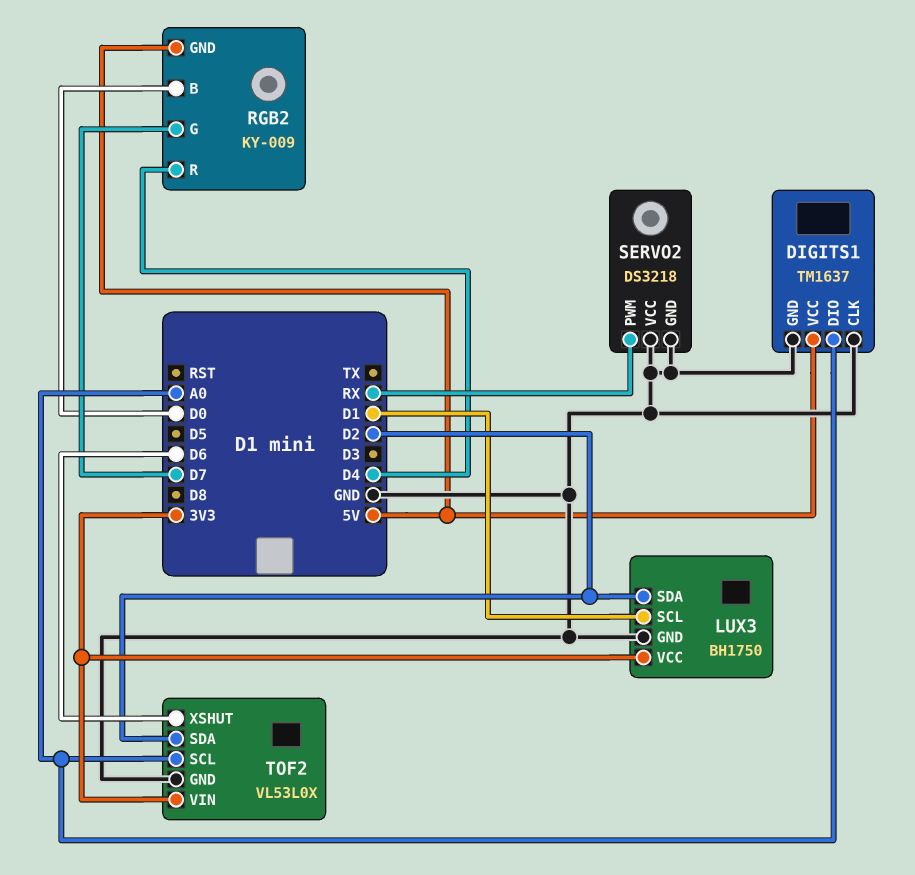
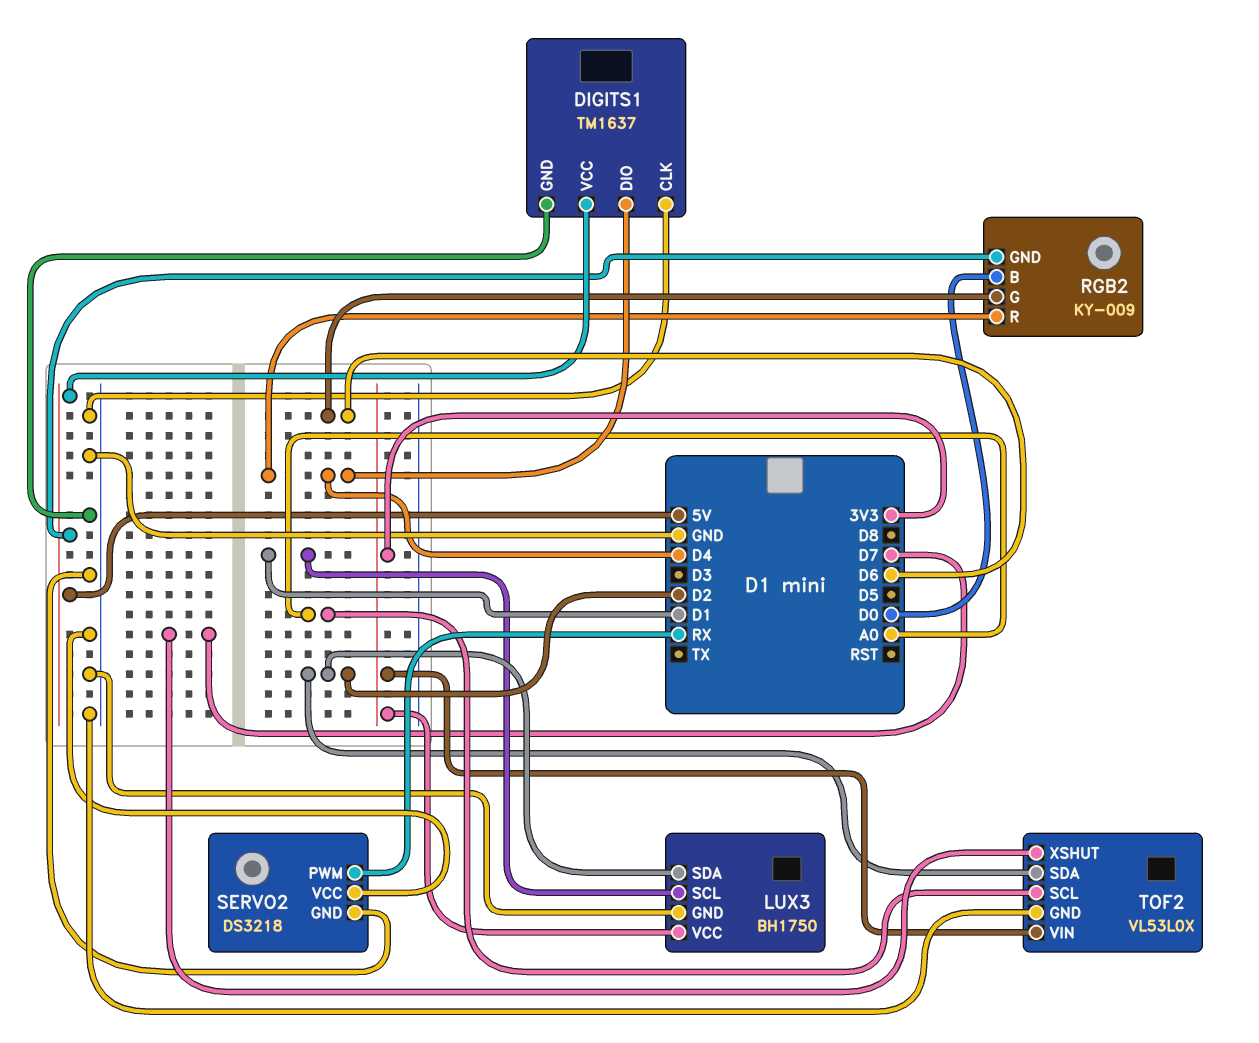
DIGITS1 pin DIO: A0 -> D4
RGB2 pin G: D7 -> D6
TOF2 pin XSHUT: D6 -> D7

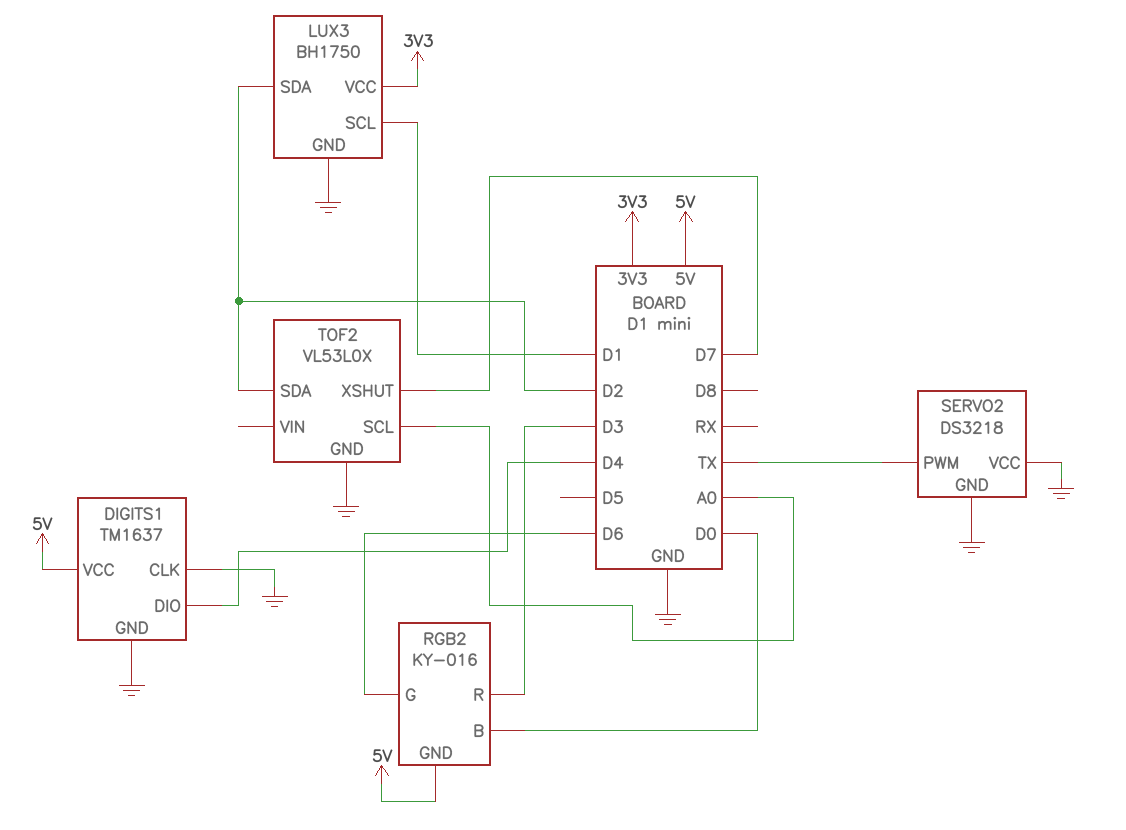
RGB2: KY-009 -> KY-016
RGB2 pin R: D4 -> D3
SERVO2 pin PWM: RX -> TX
TOF2 pin VIN: 3V3 -> none

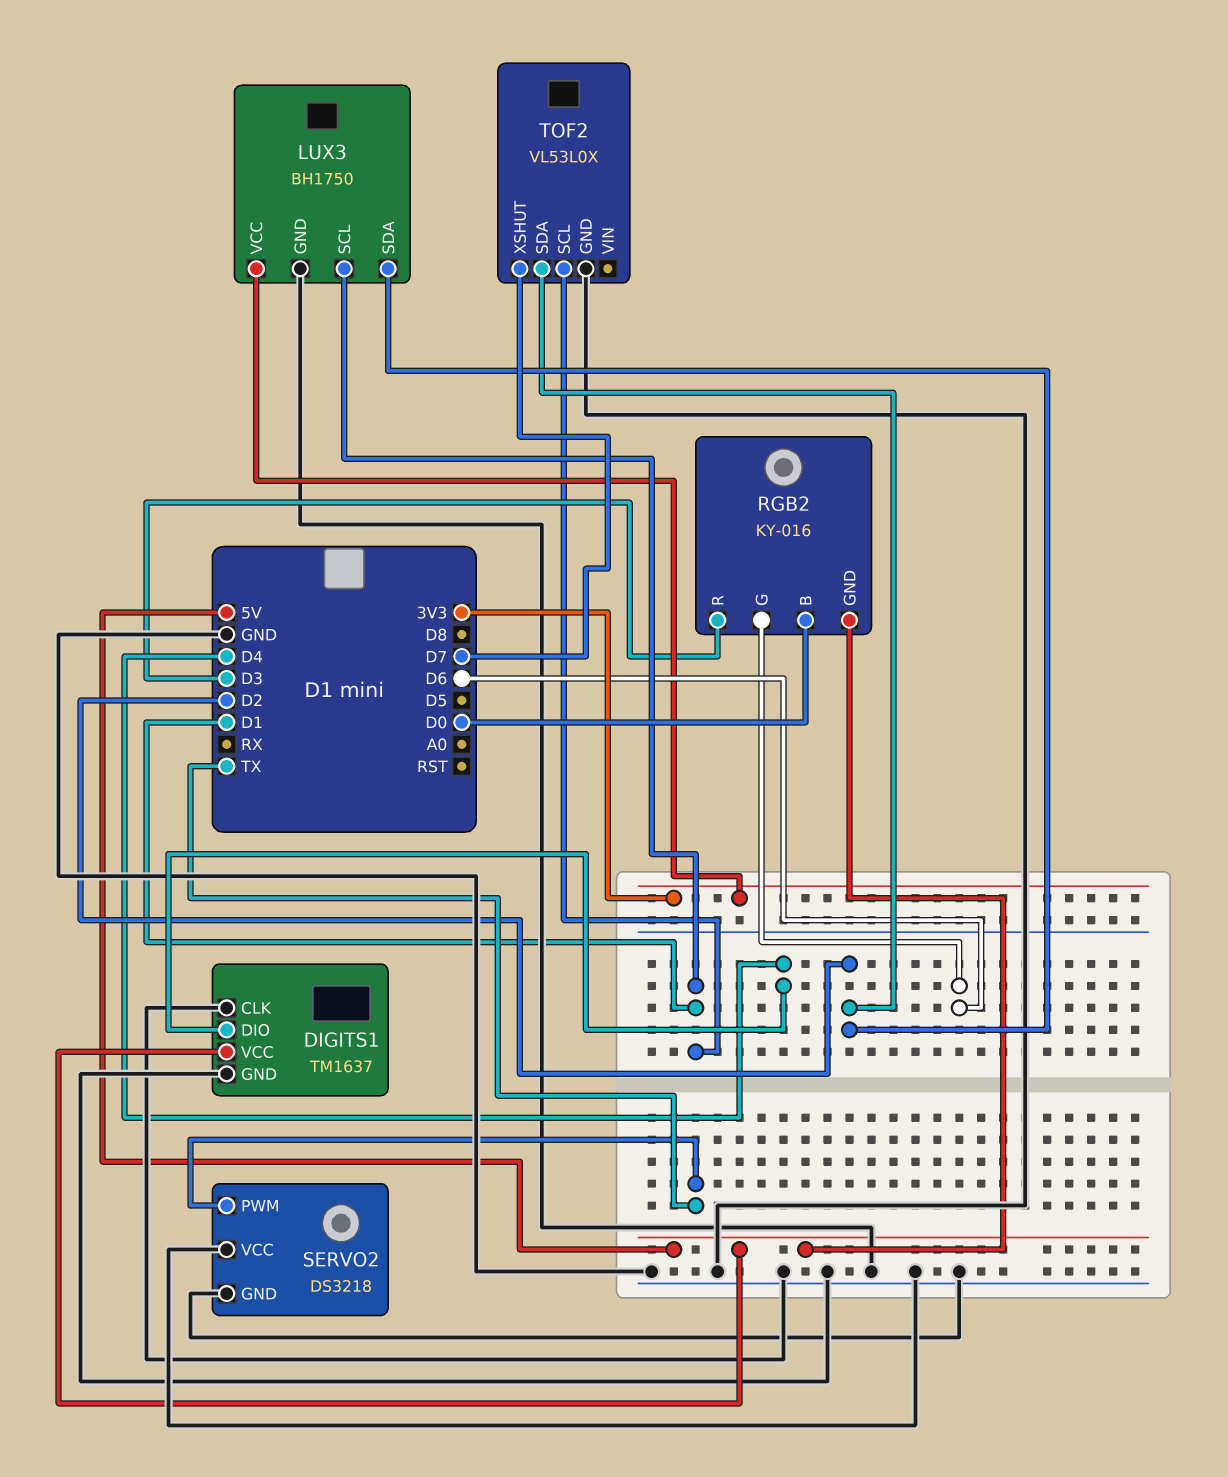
TOF2 pin SCL: A0 -> D1

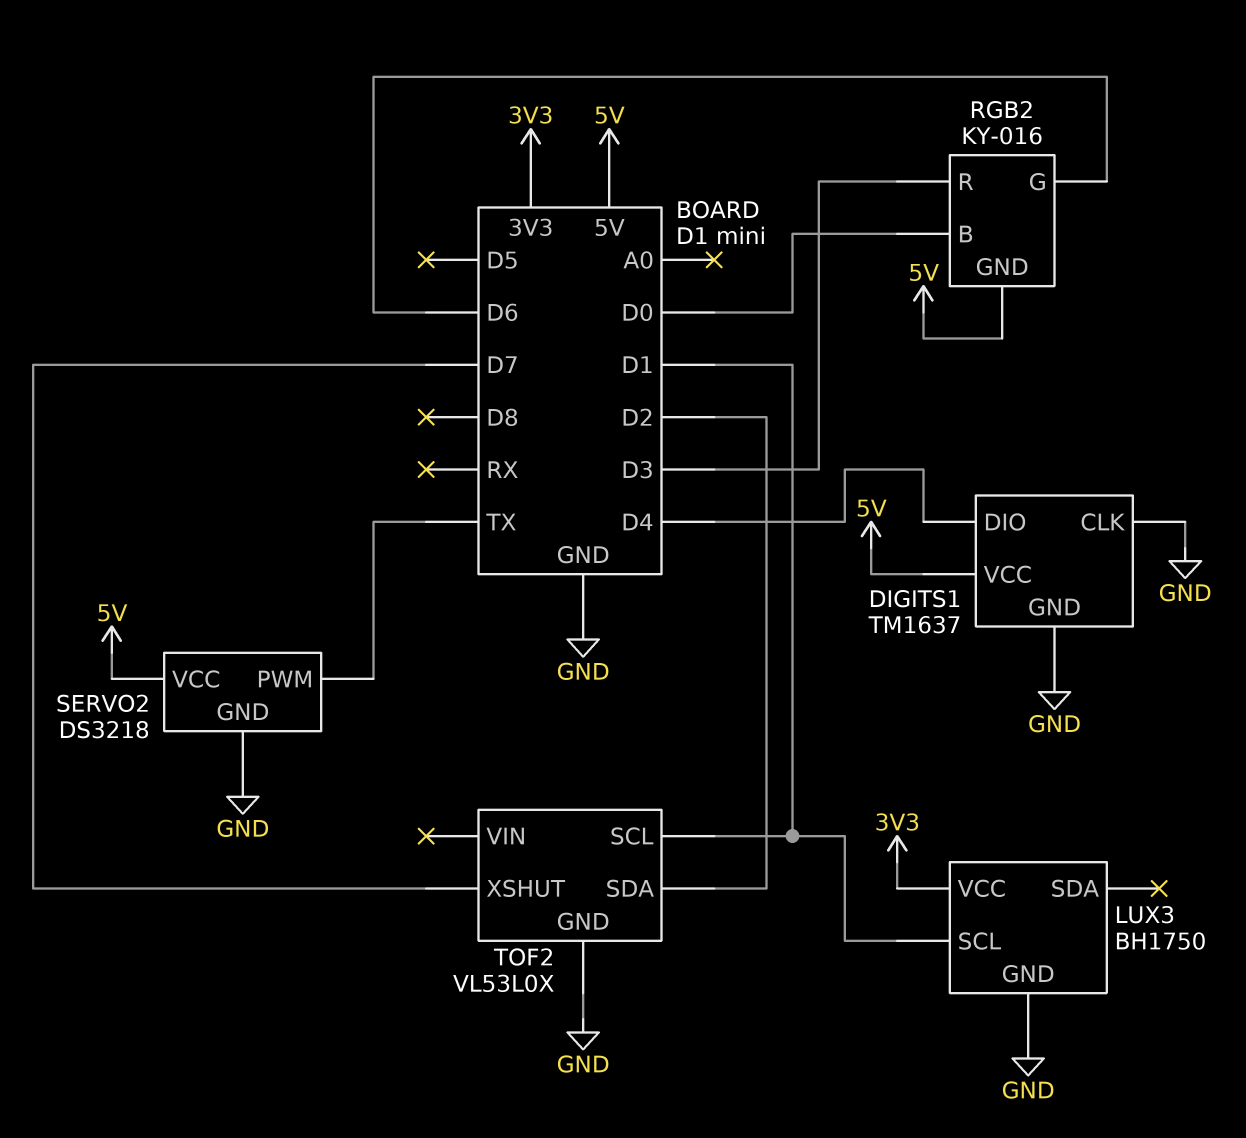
LUX3 pin SDA: D2 -> none
SERVO2 pin VCC: GND -> 5V

